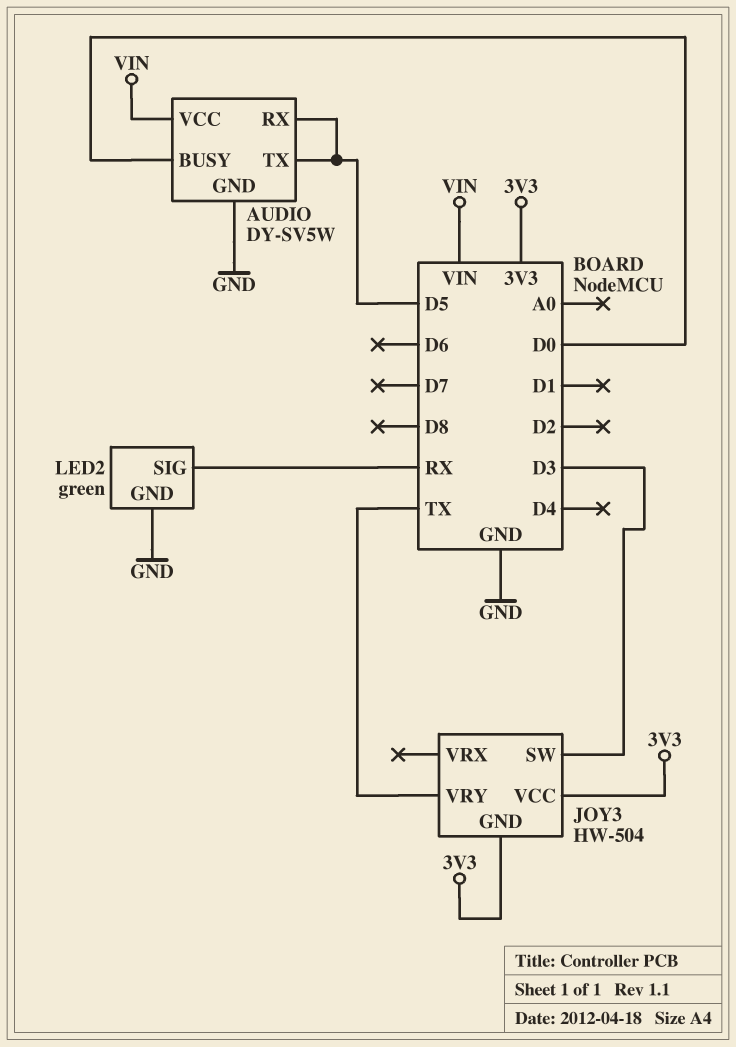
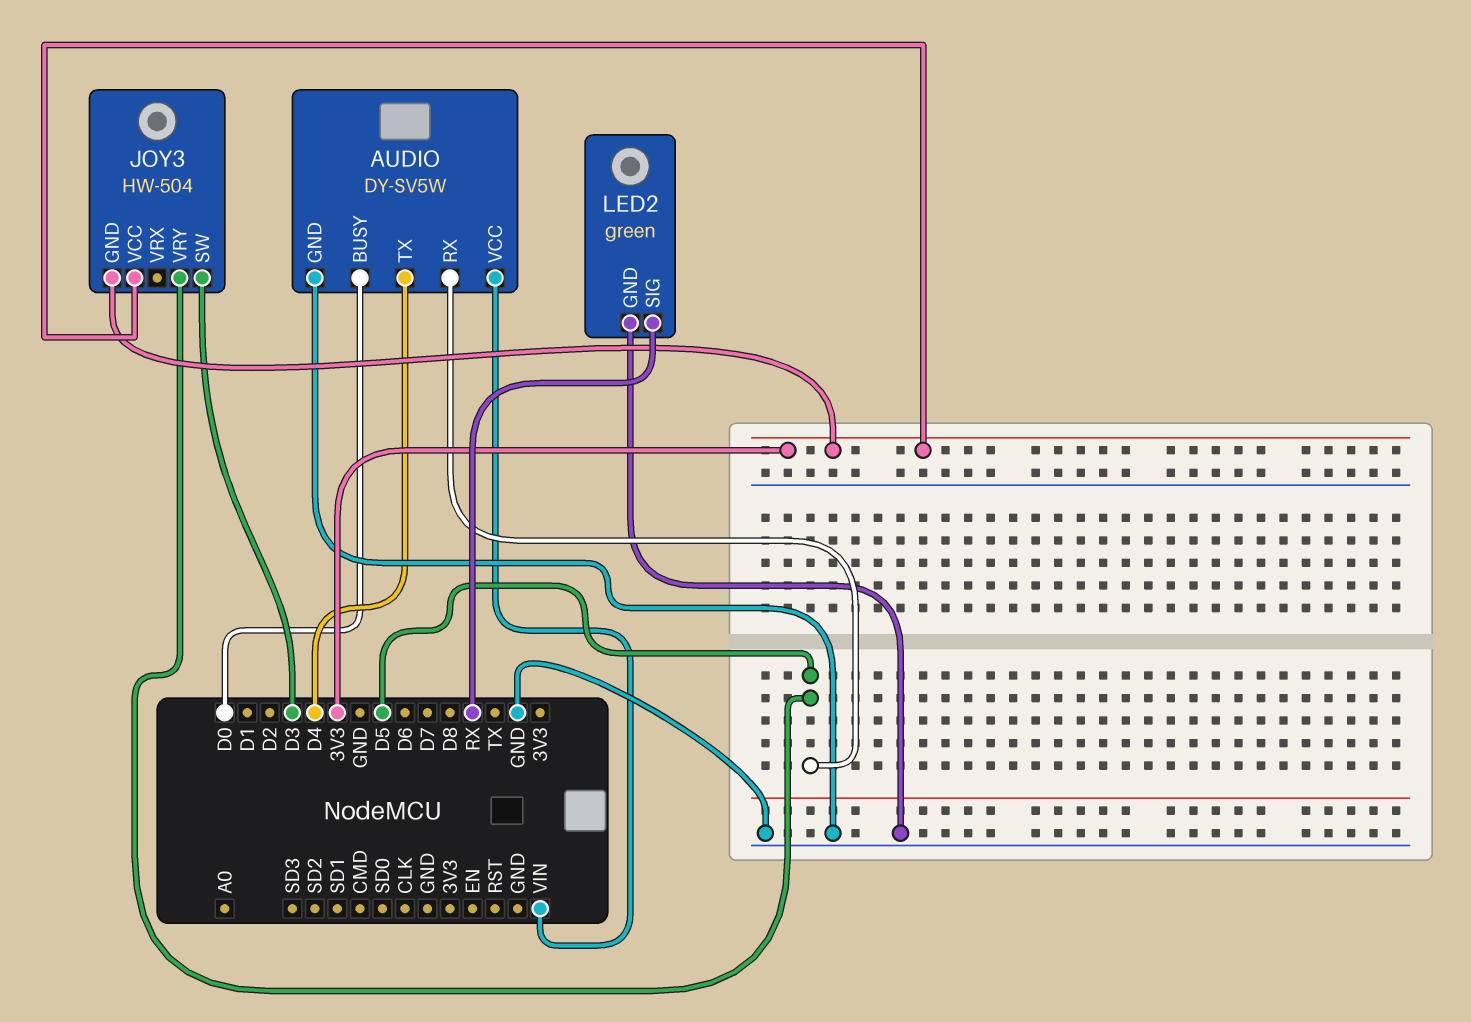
AUDIO pin TX: D5 -> D4
JOY3 pin VRY: TX -> D5

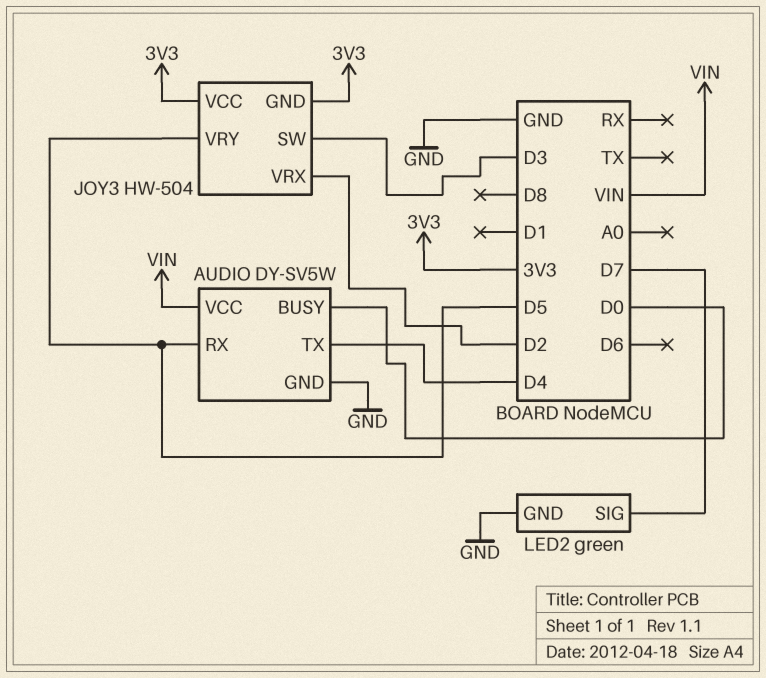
JOY3 pin VRX: none -> D2
LED2 pin SIG: RX -> D7

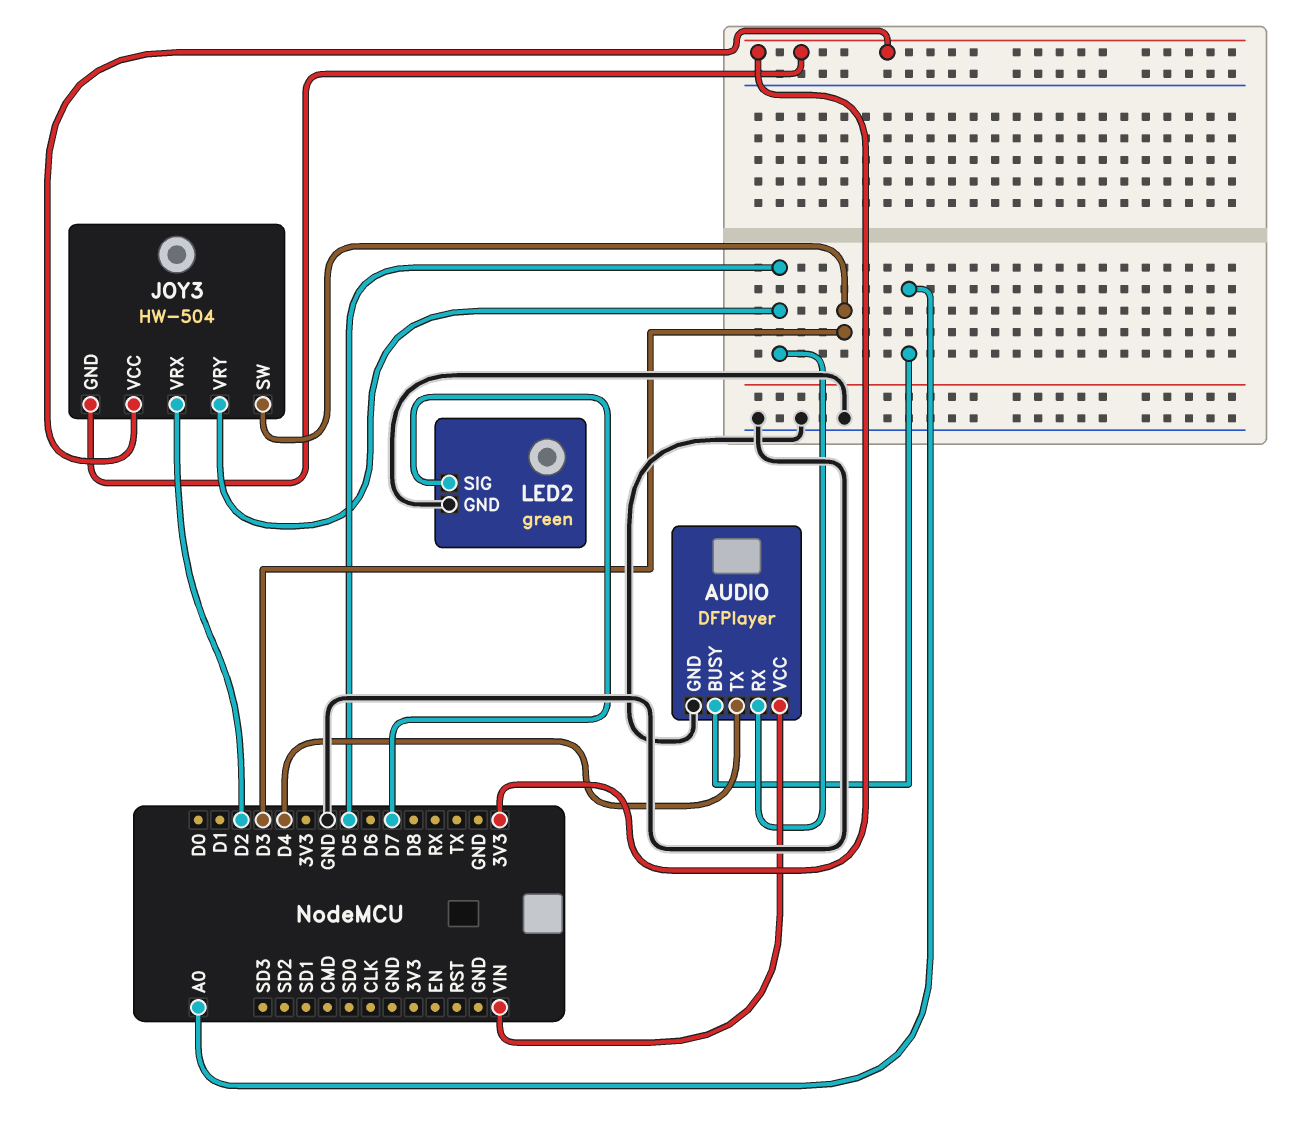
AUDIO: DY-SV5W -> DFPlayer
AUDIO pin BUSY: D0 -> A0

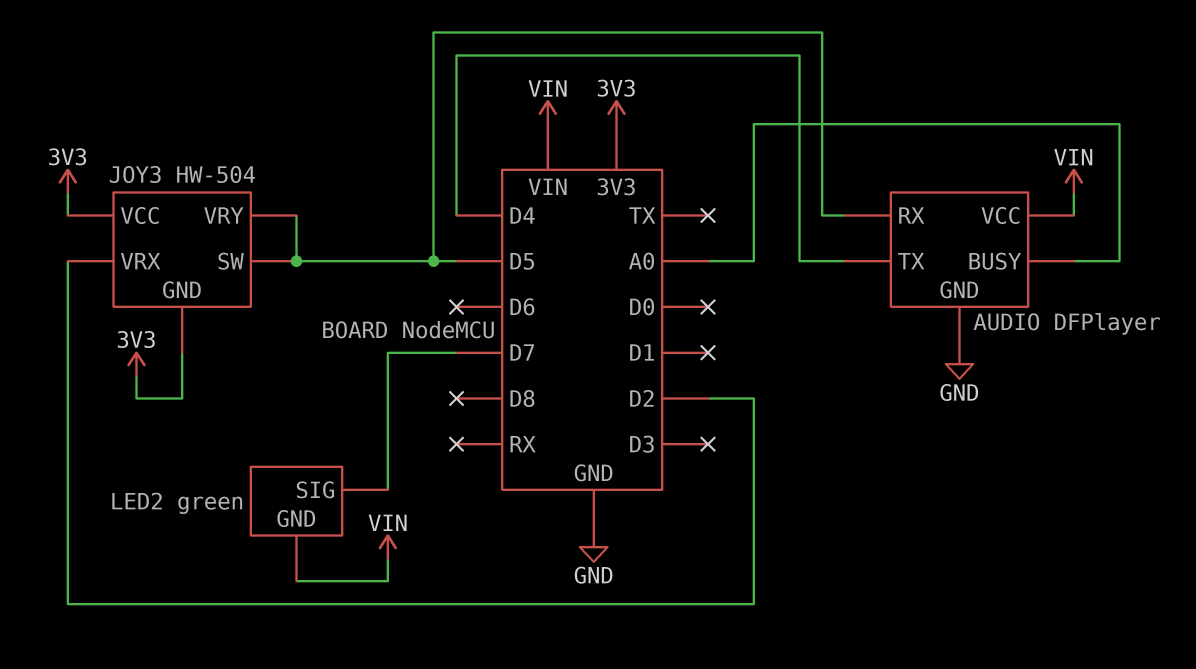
JOY3 pin SW: D3 -> D5
LED2 pin GND: GND -> VIN

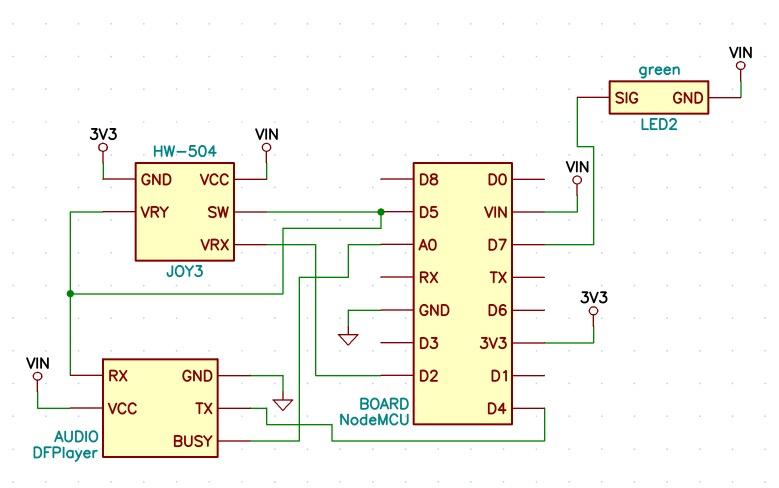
JOY3 pin VCC: 3V3 -> VIN

